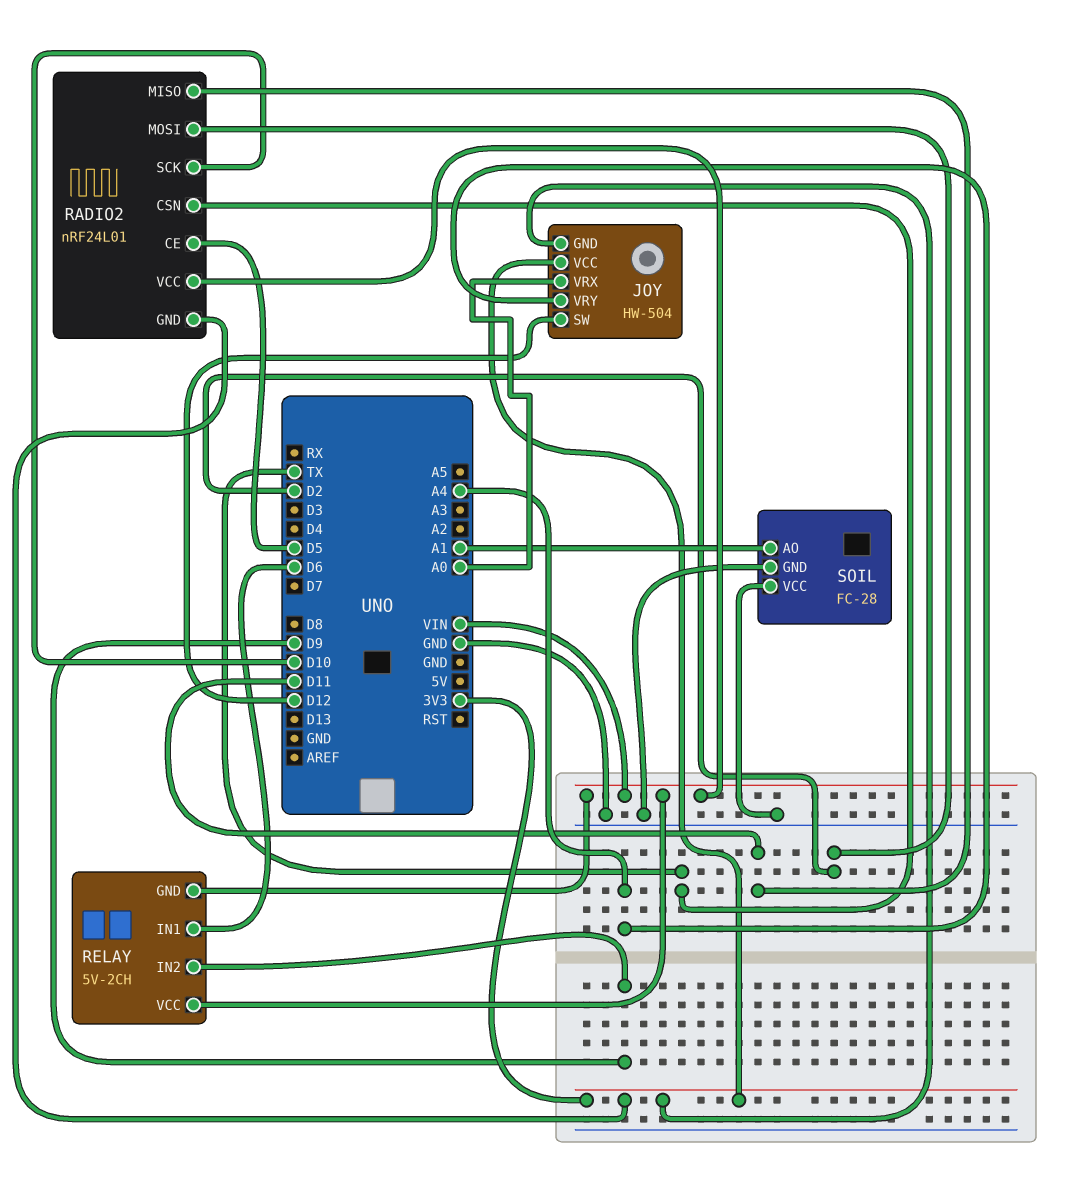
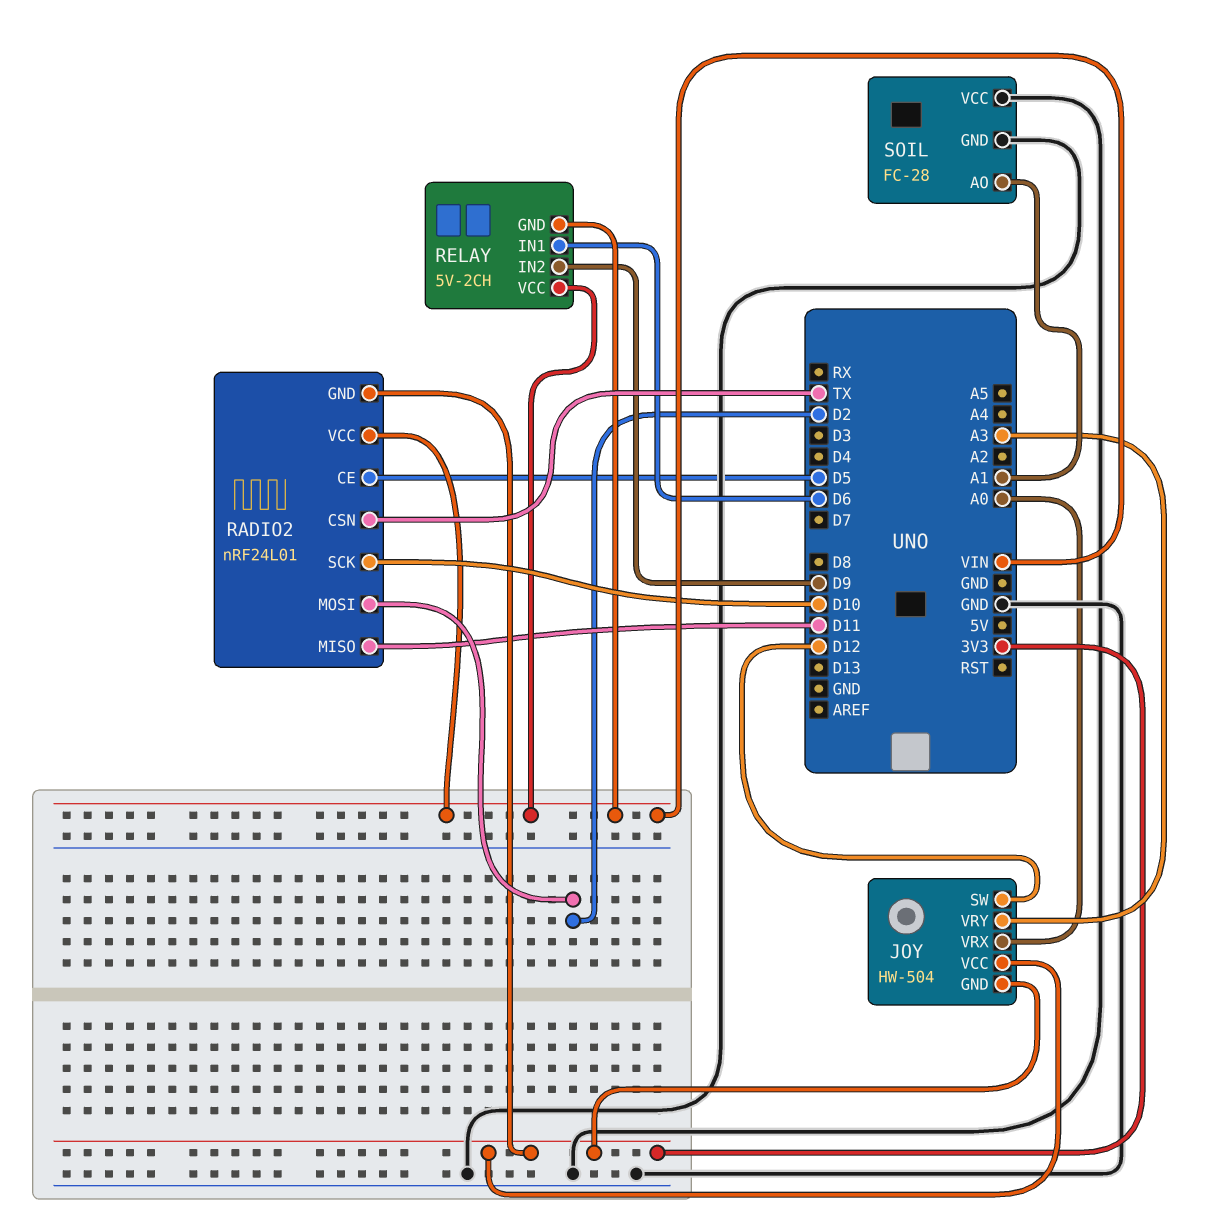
JOY pin VRY: A4 -> A3

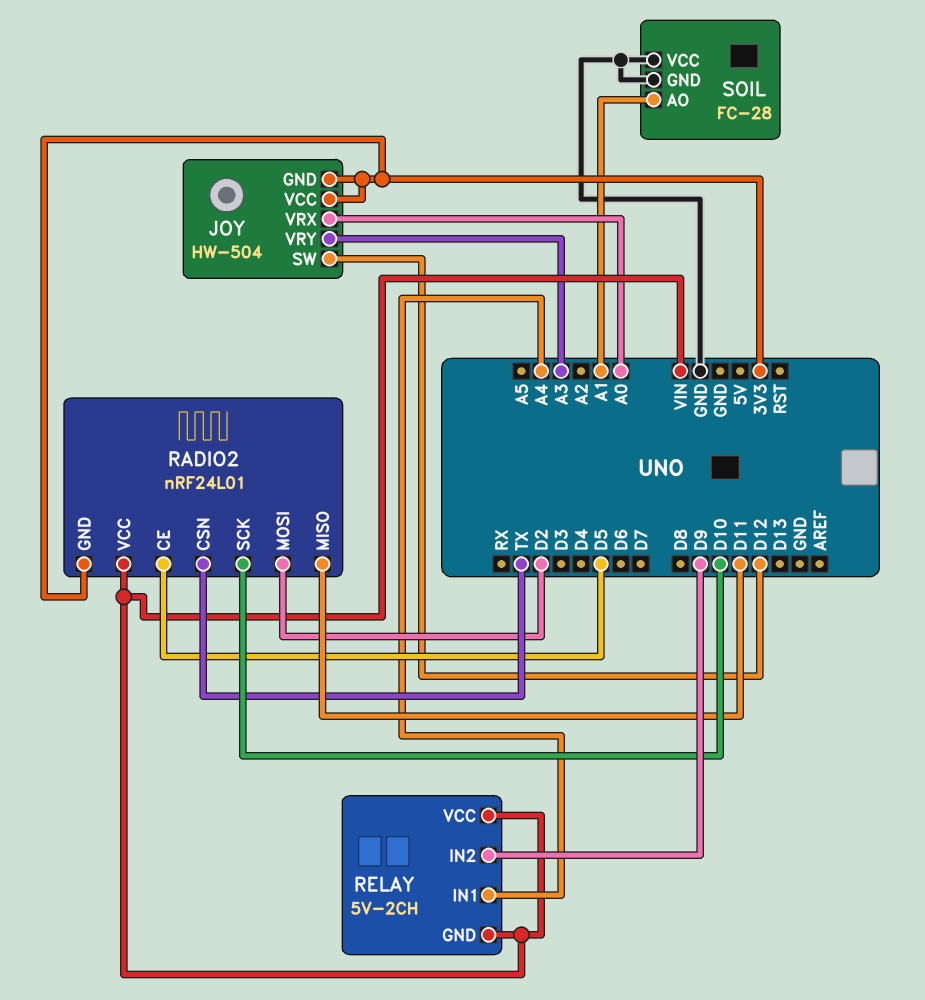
RELAY pin IN1: D6 -> A4

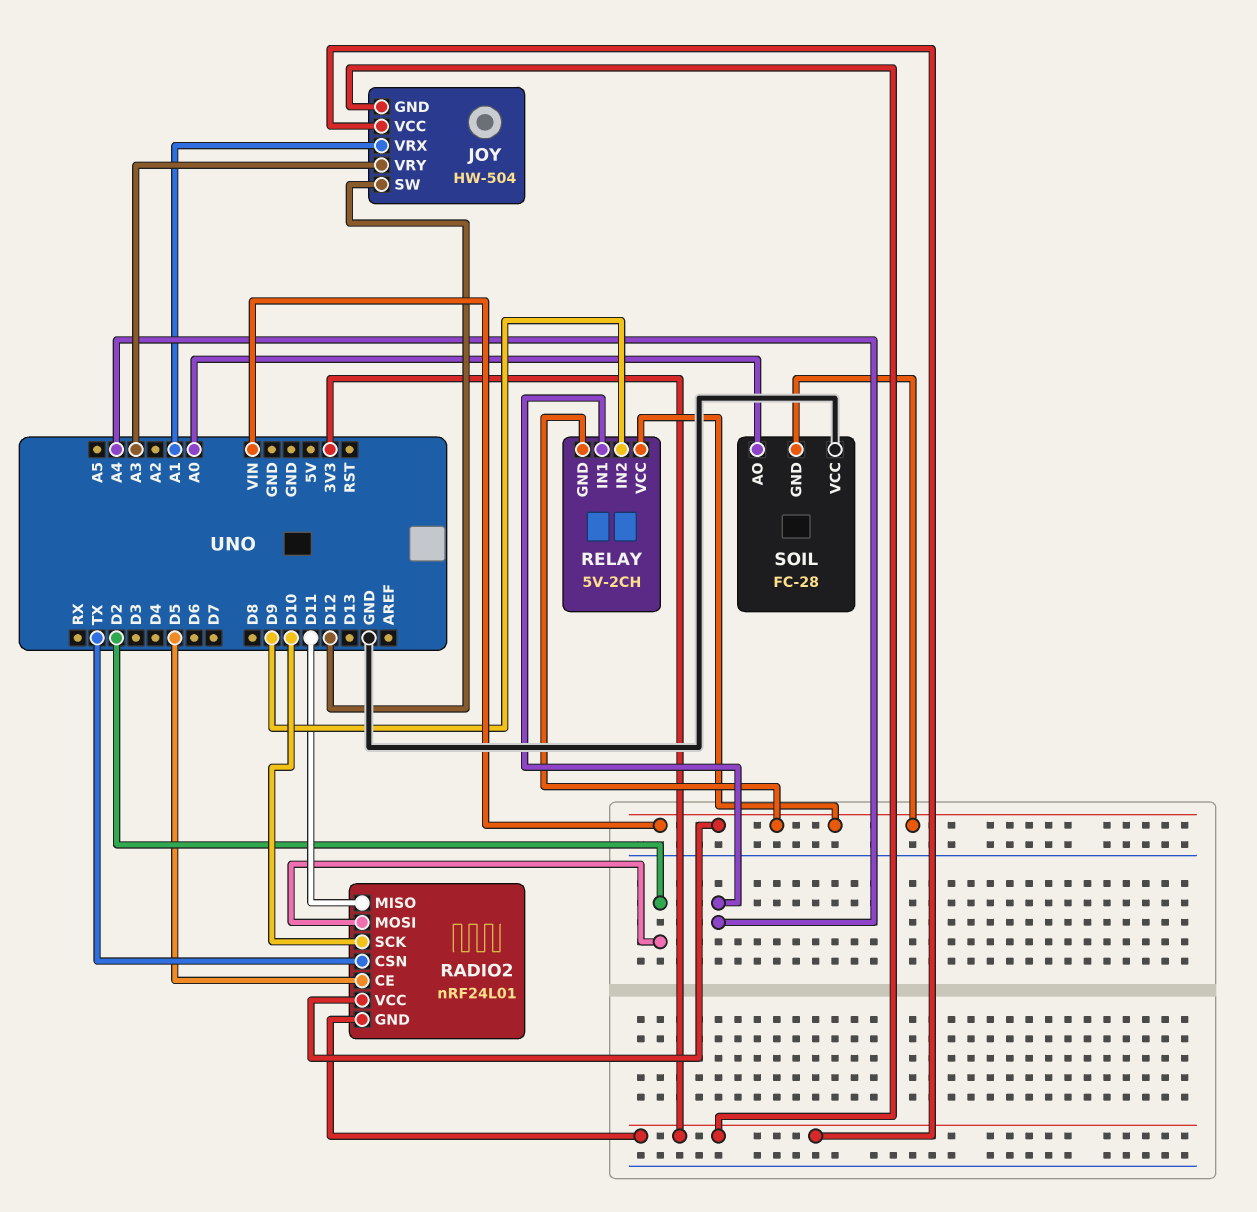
JOY pin VRX: A0 -> A1
SOIL pin AO: A1 -> A0
SOIL pin GND: GND -> VIN

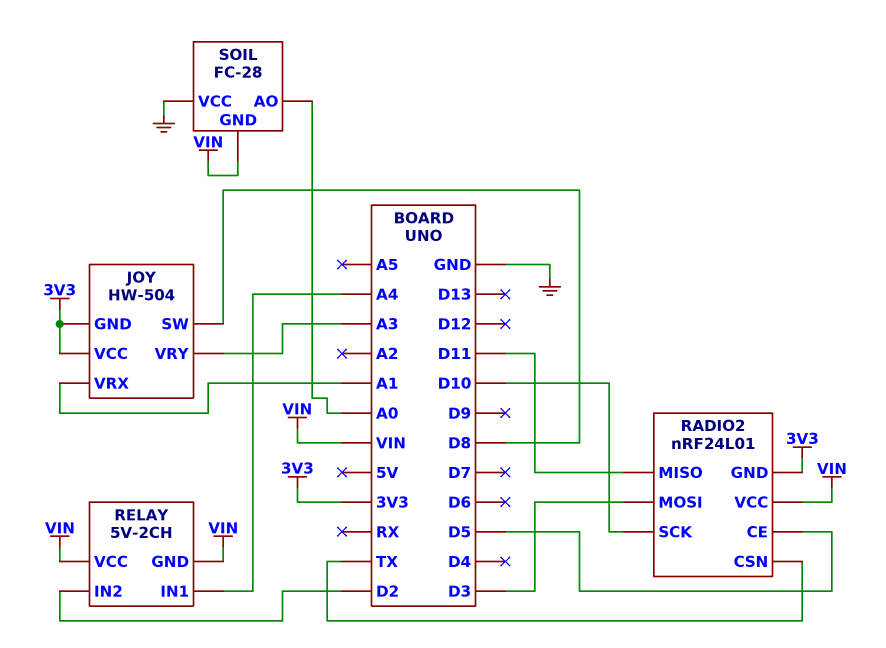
JOY pin SW: D12 -> D8
RADIO2 pin MOSI: D2 -> D3
RELAY pin IN2: D9 -> D2

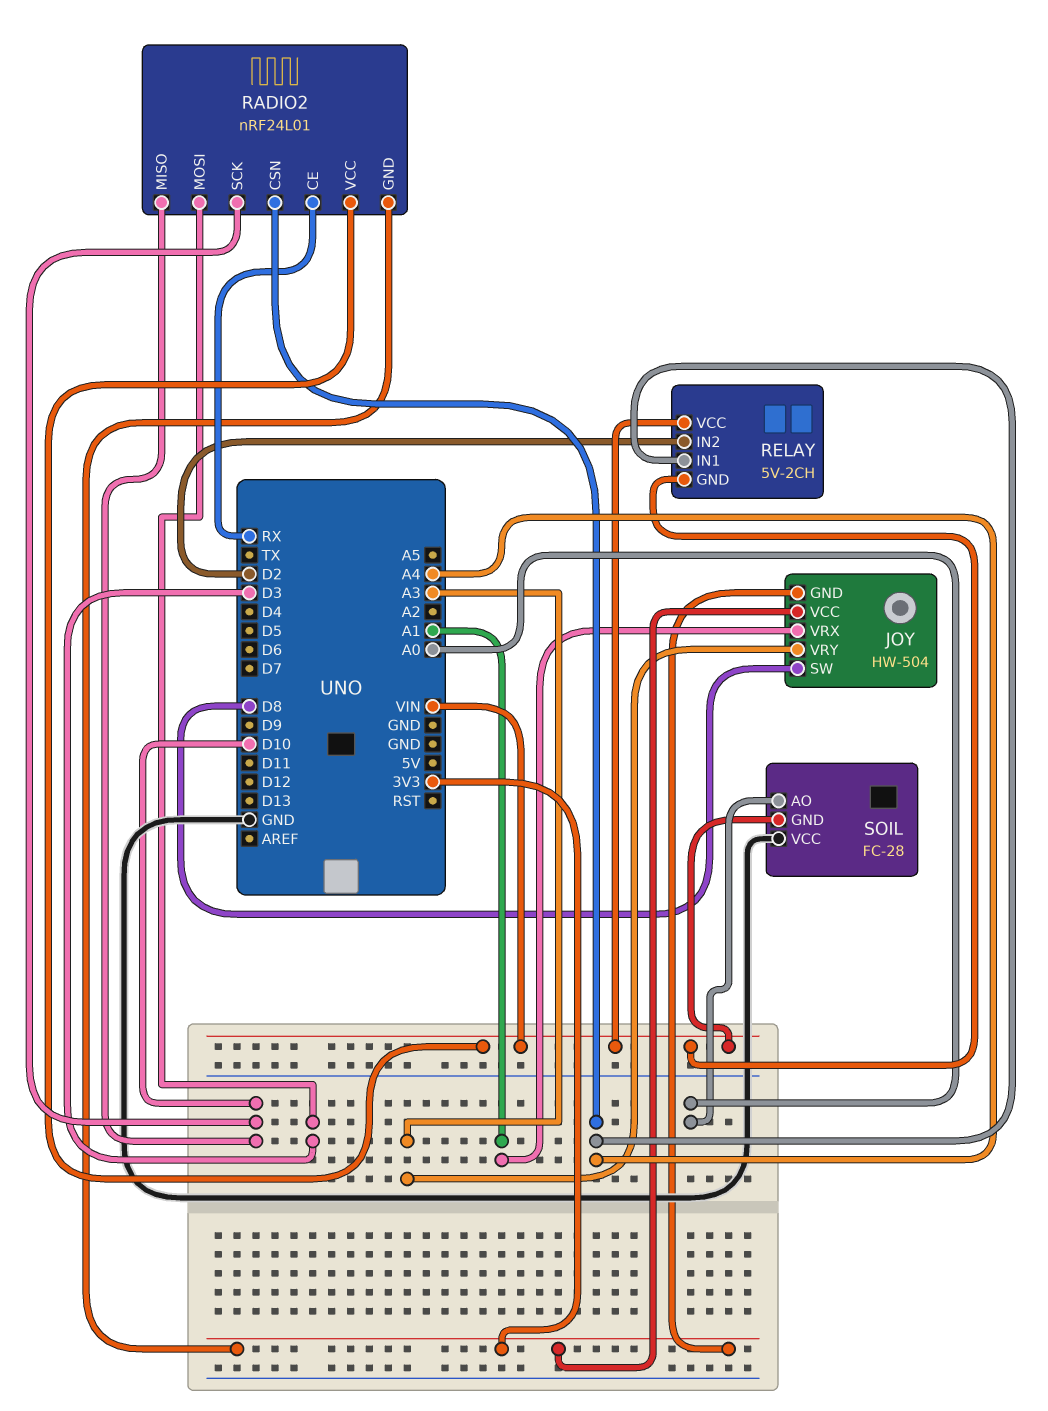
RADIO2 pin CE: D5 -> RX
RADIO2 pin CSN: TX -> A4
RADIO2 pin MISO: D11 -> D10

